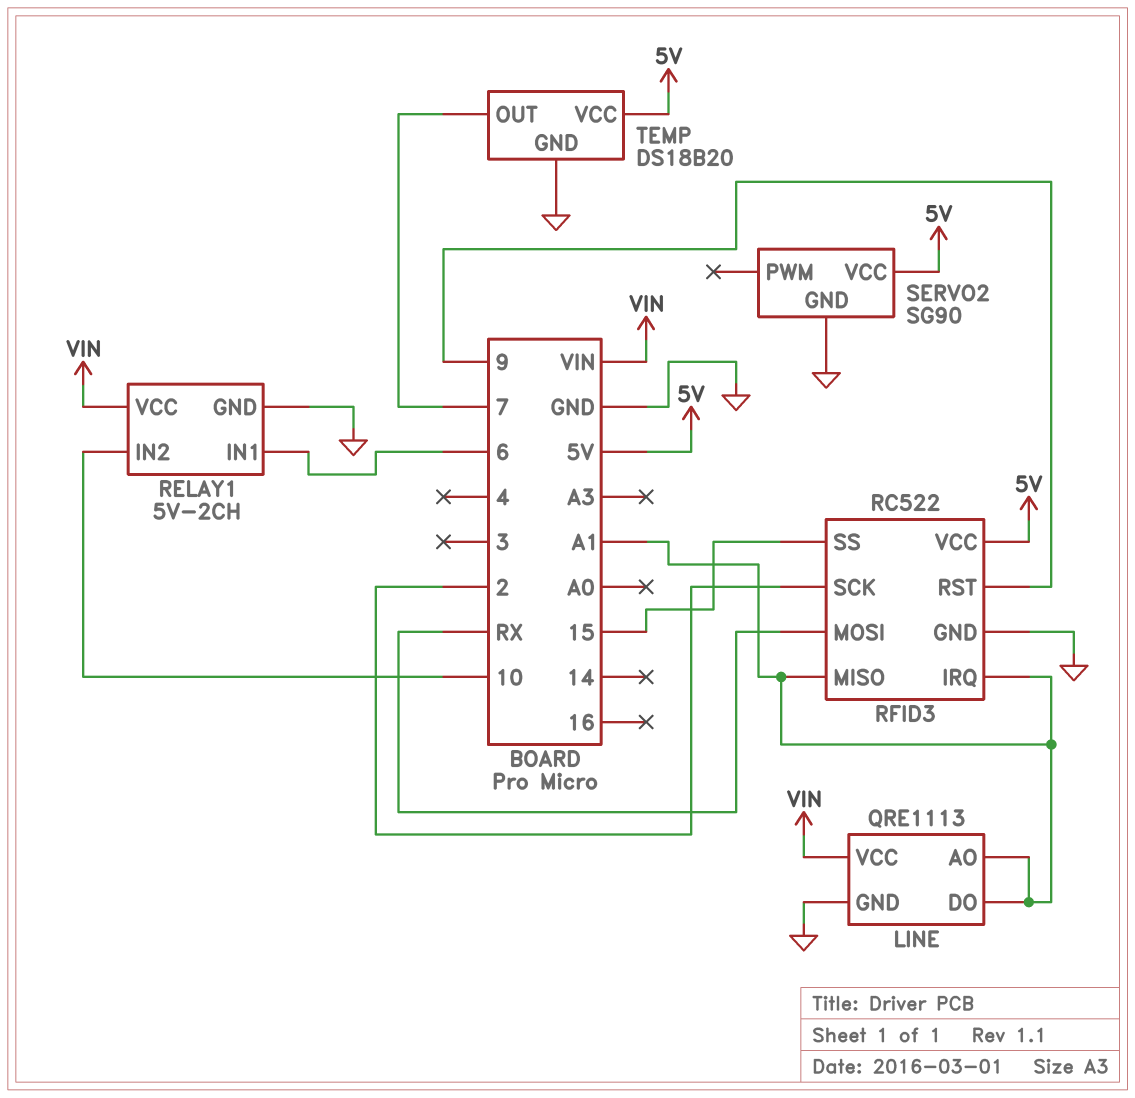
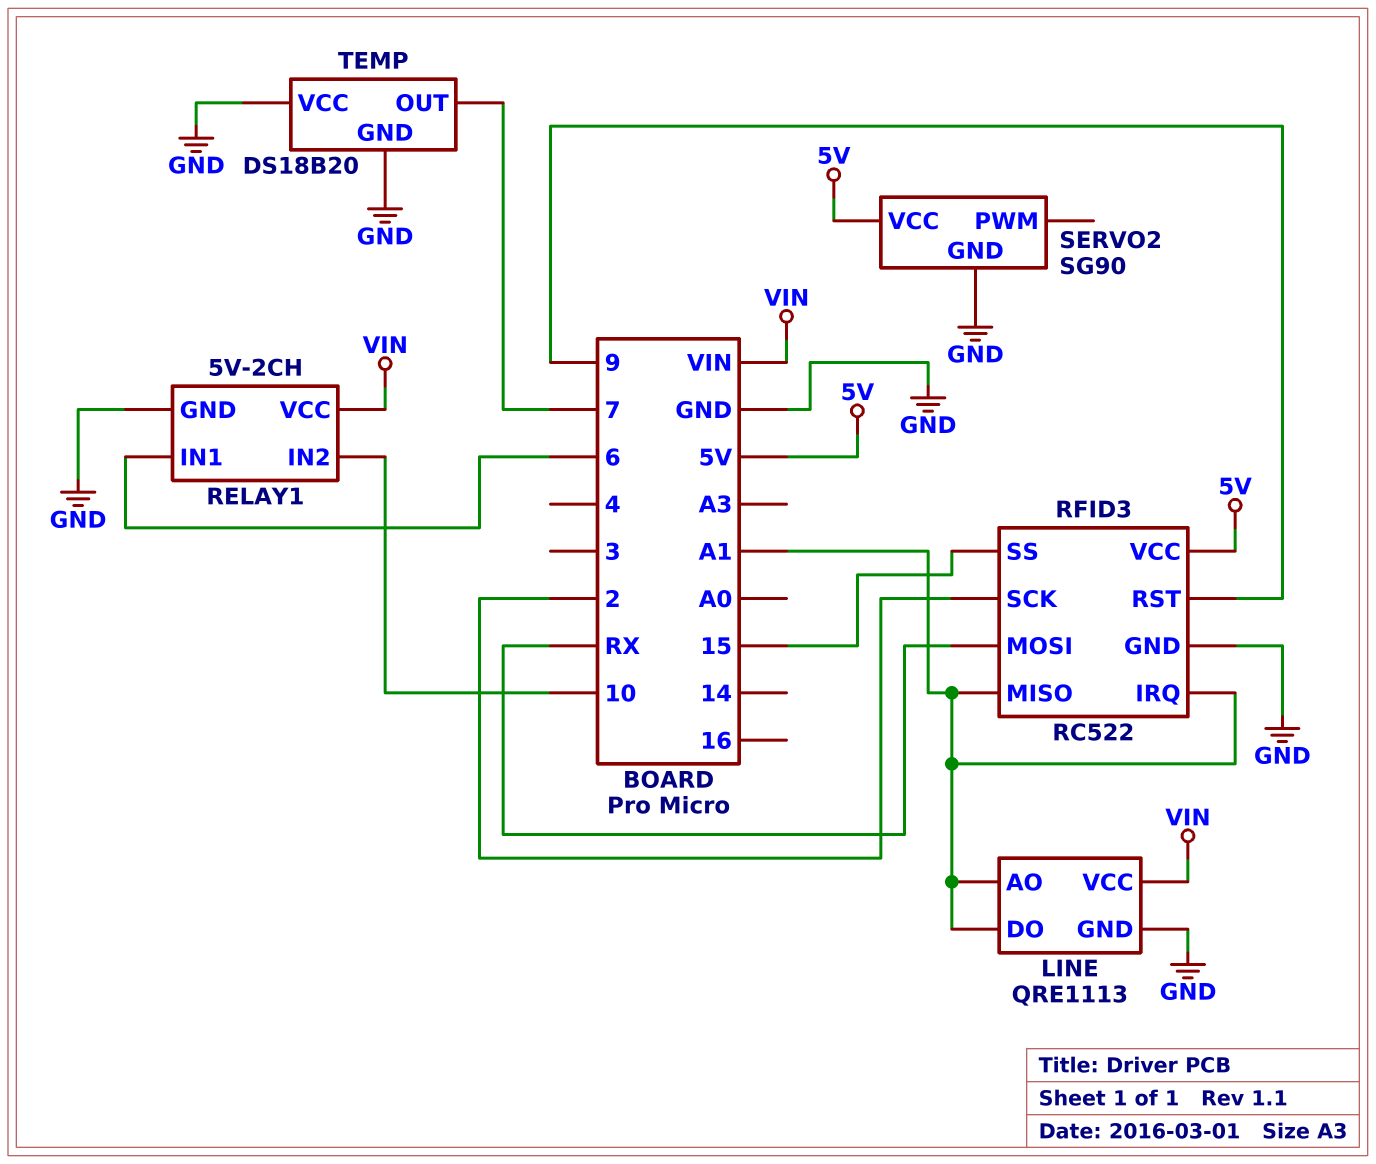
TEMP pin VCC: 5V -> GND

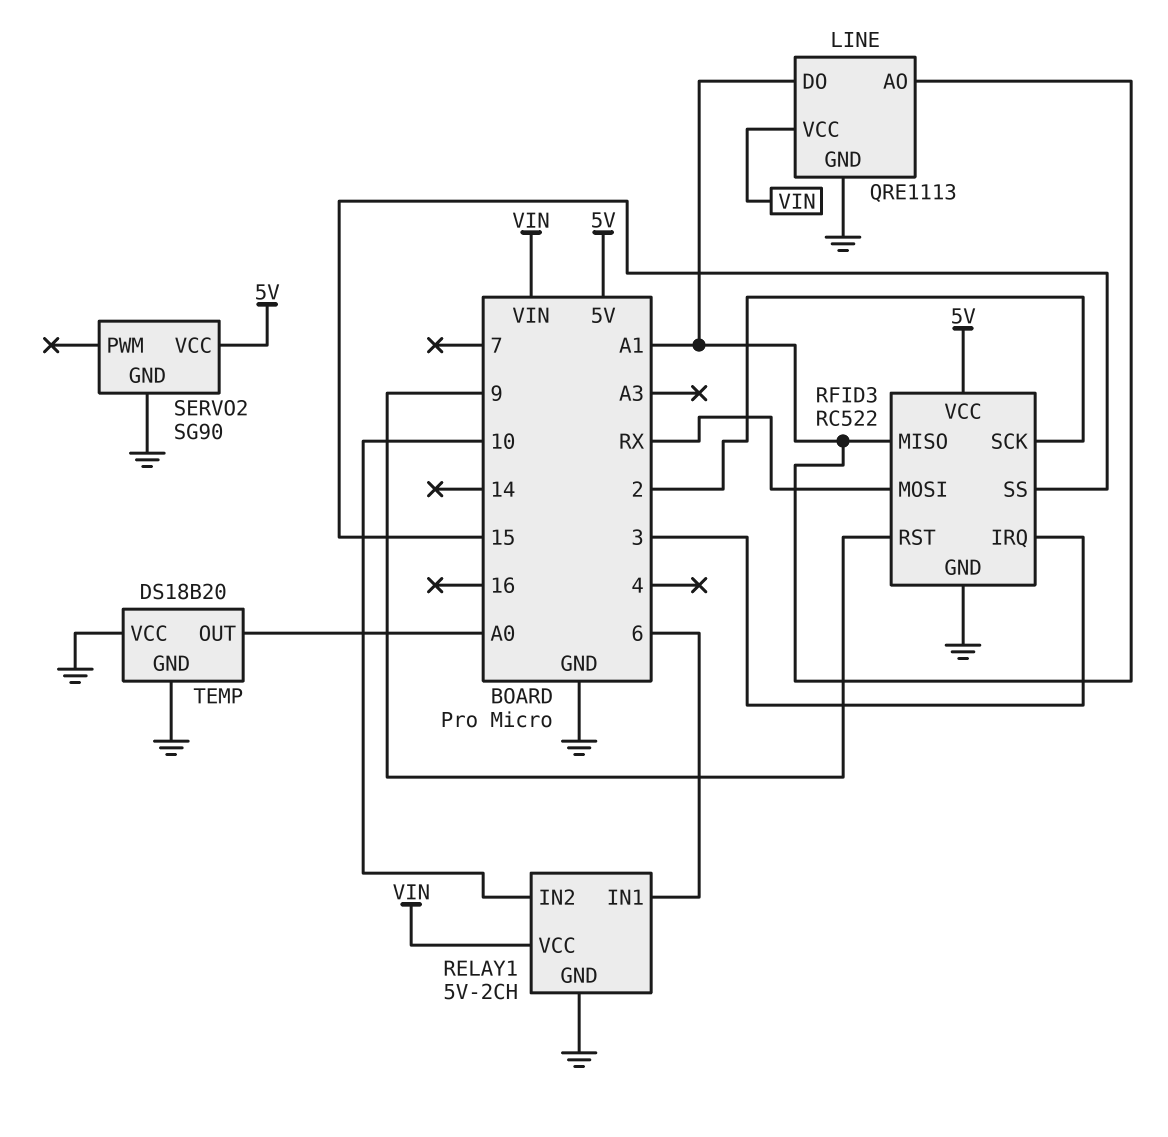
RFID3 pin IRQ: A1 -> 3
TEMP pin OUT: 7 -> A0

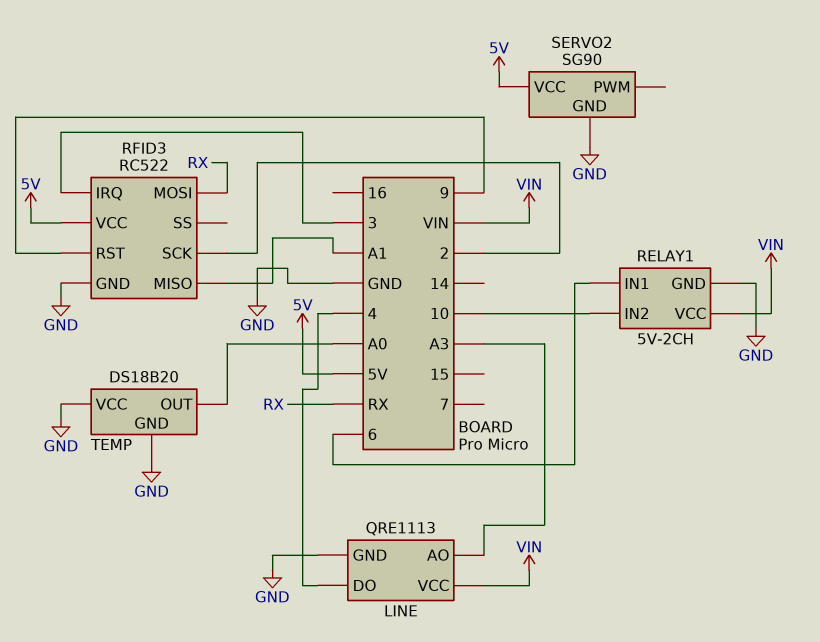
LINE pin AO: A1 -> A3
LINE pin DO: A1 -> 4
RFID3 pin SS: 15 -> none

